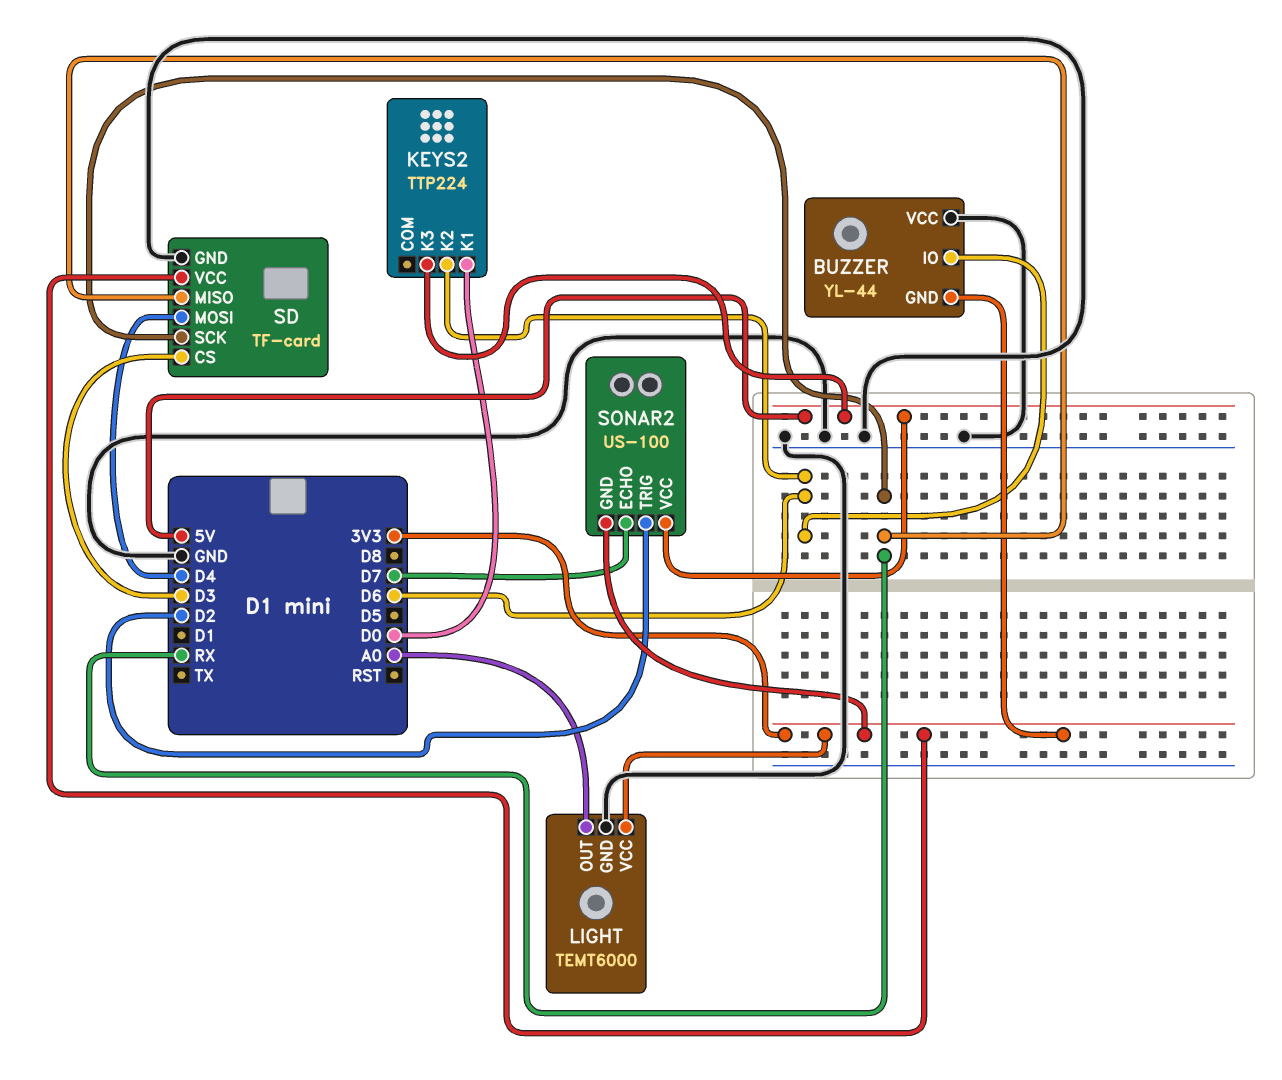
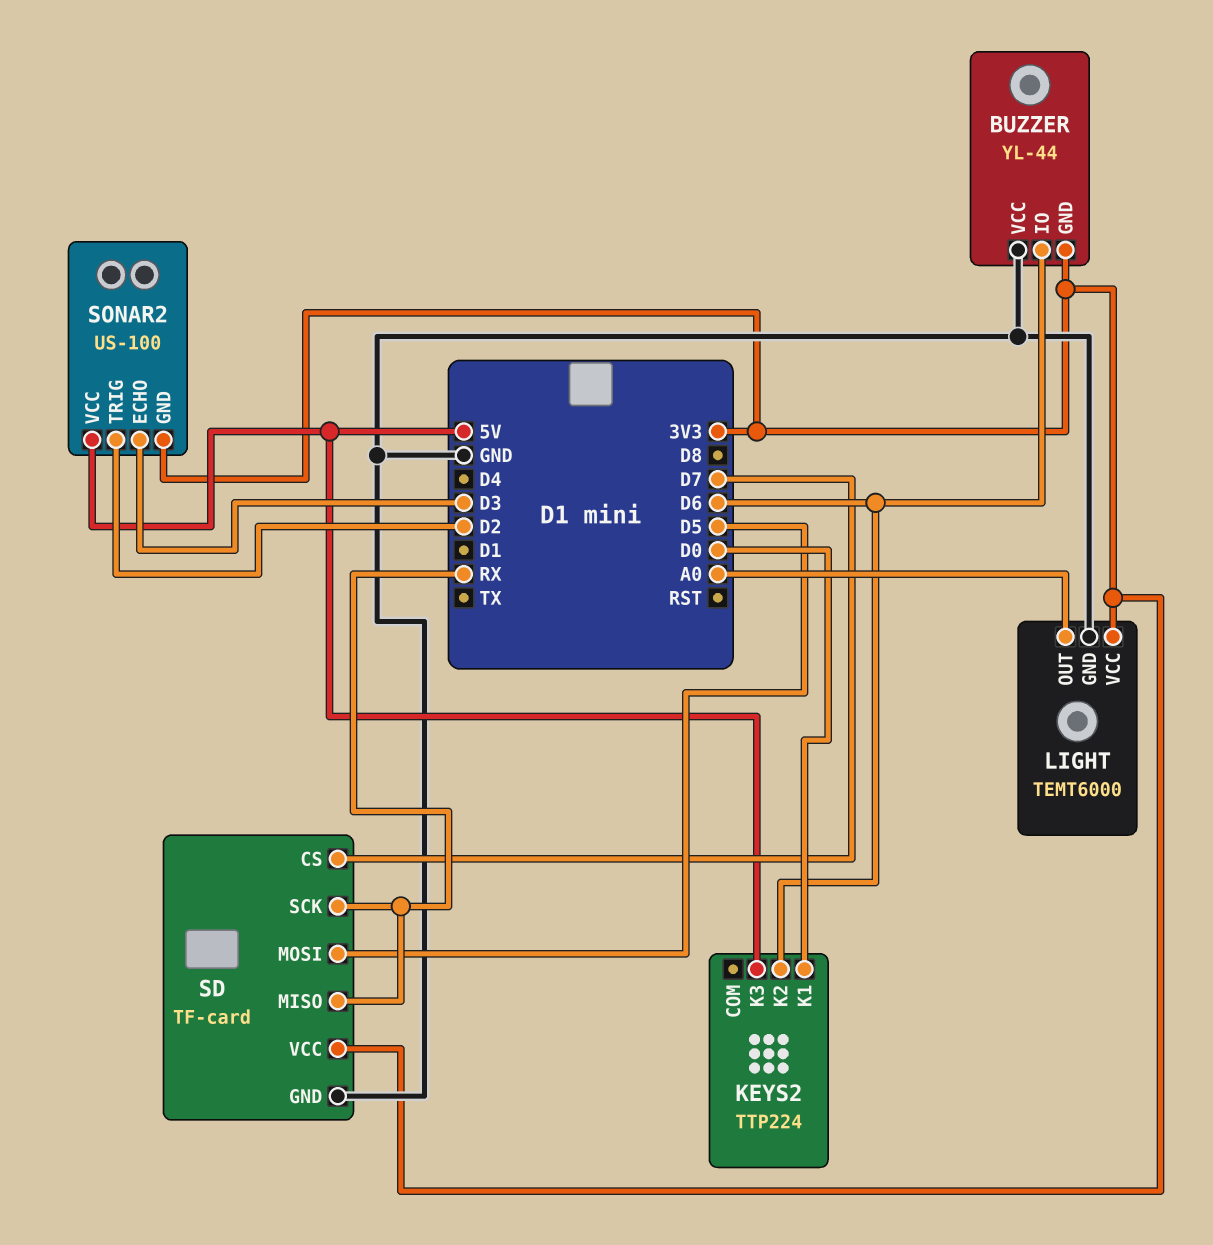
SD pin CS: D3 -> D7
SD pin MOSI: D4 -> D5
SONAR2 pin ECHO: D7 -> D3

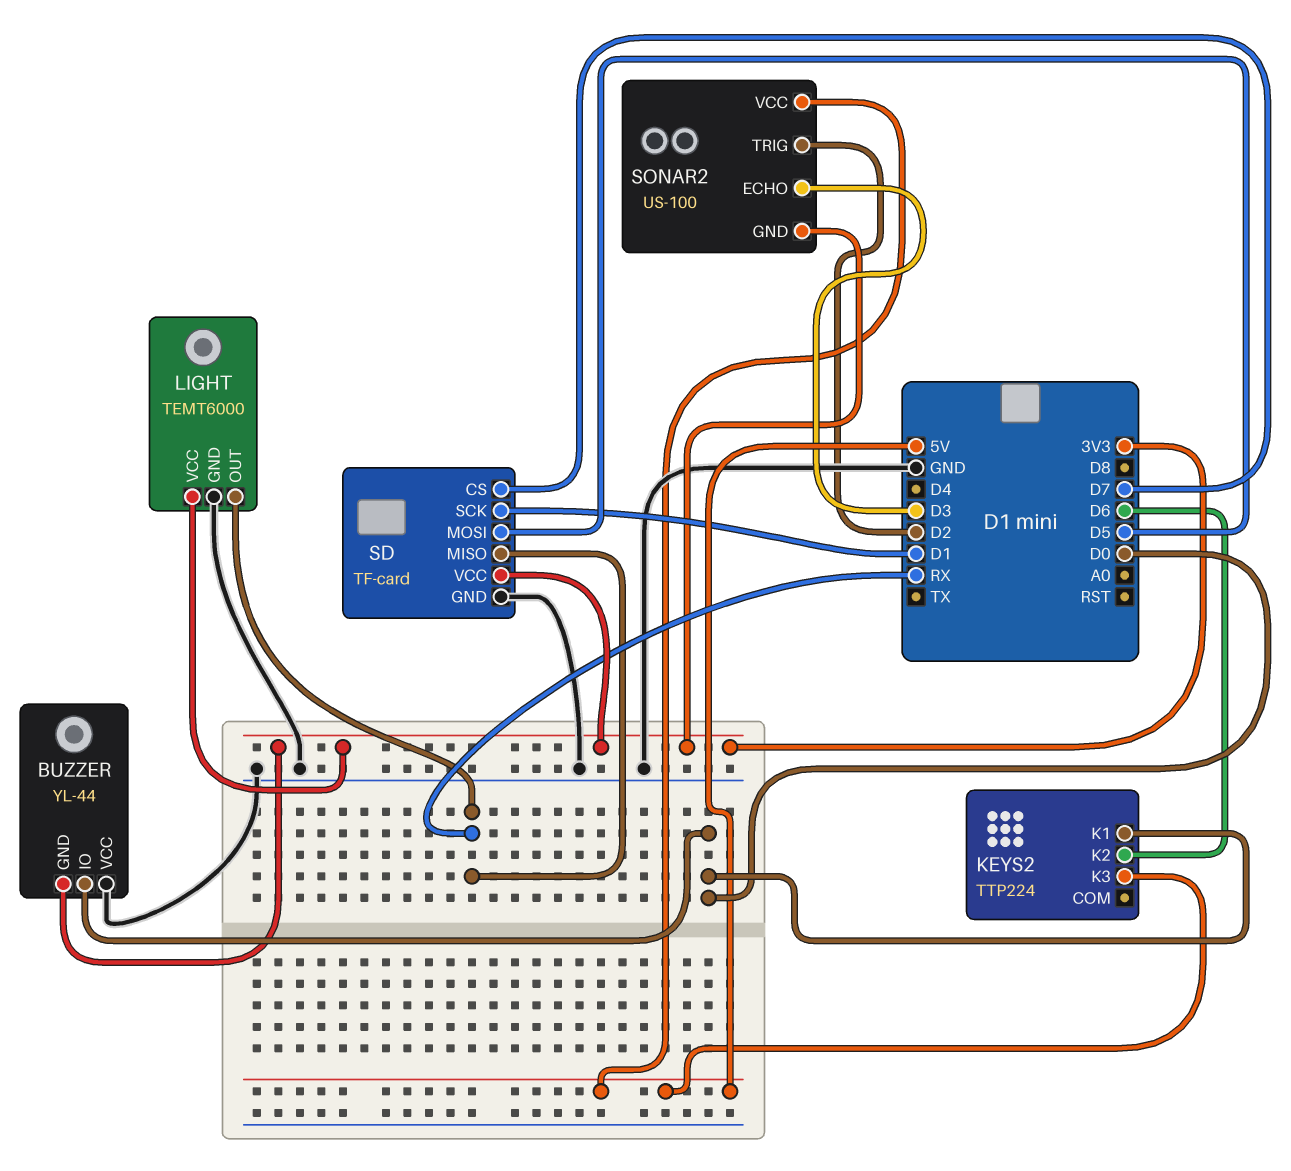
BUZZER pin IO: D6 -> D0
LIGHT pin OUT: A0 -> RX
SD pin SCK: RX -> D1

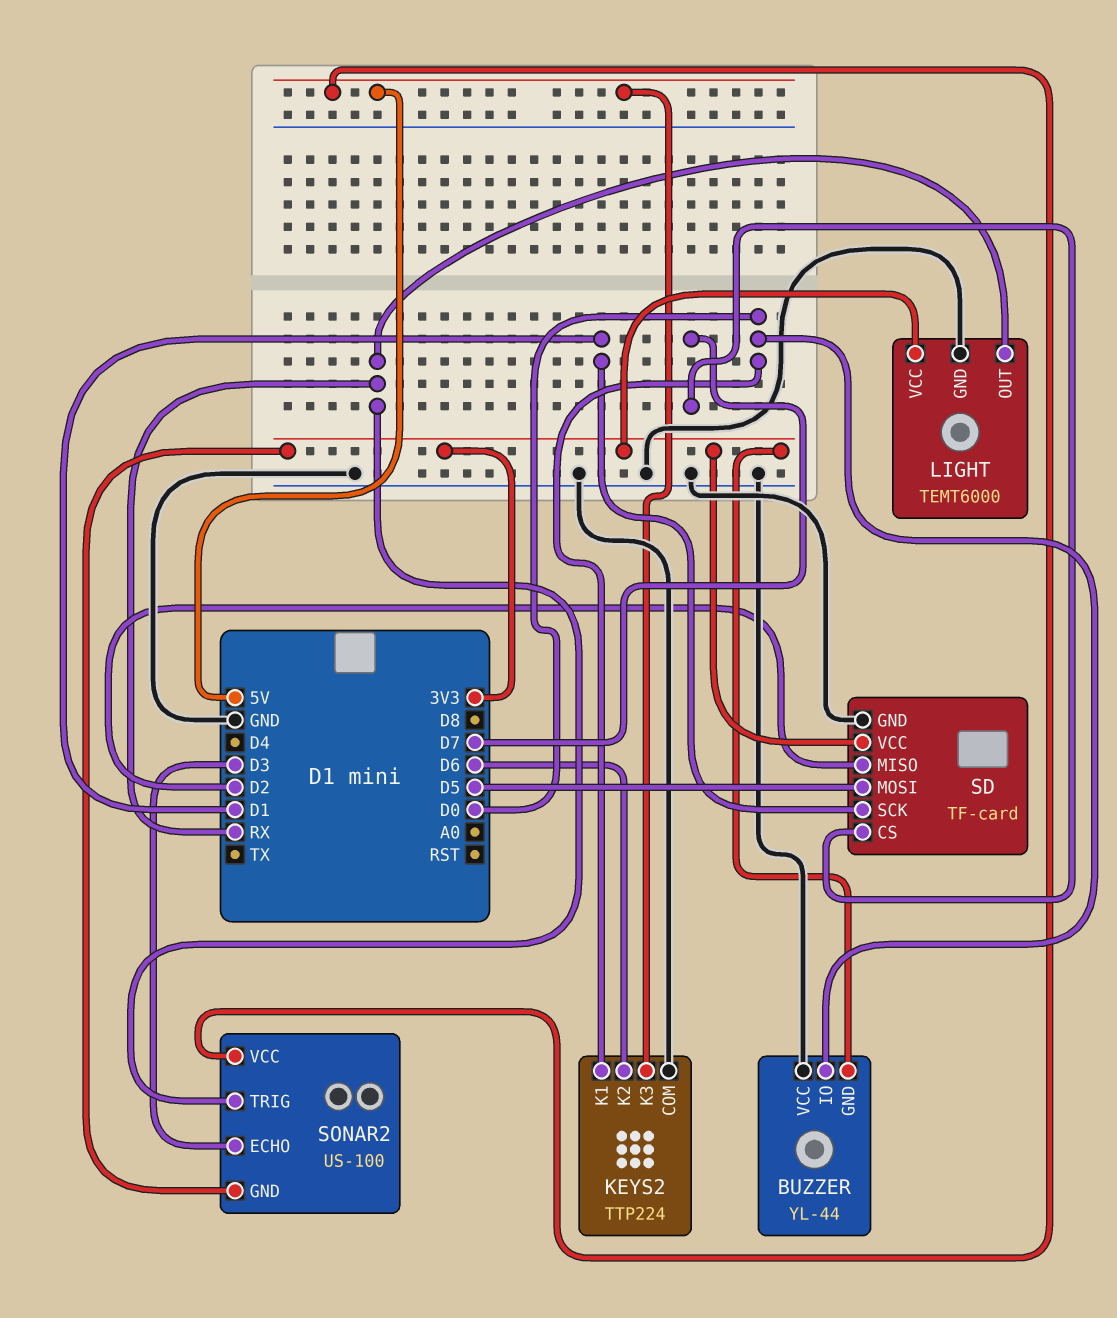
KEYS2 pin COM: none -> GND
SD pin MISO: RX -> D2
SONAR2 pin TRIG: D2 -> RX

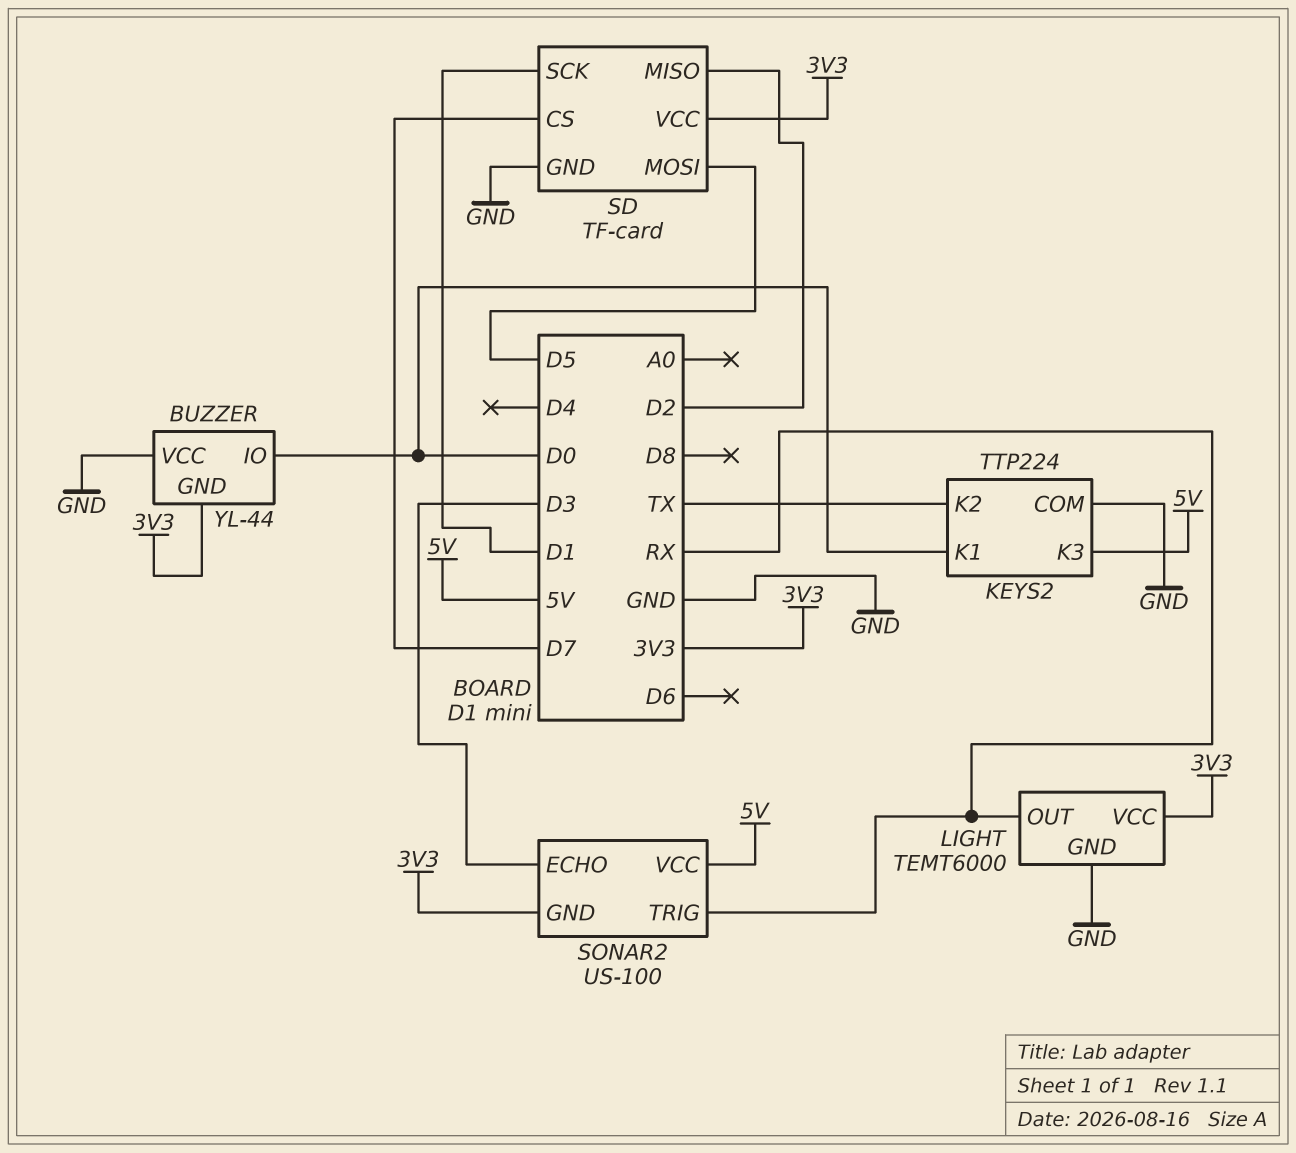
KEYS2 pin K2: D6 -> TX

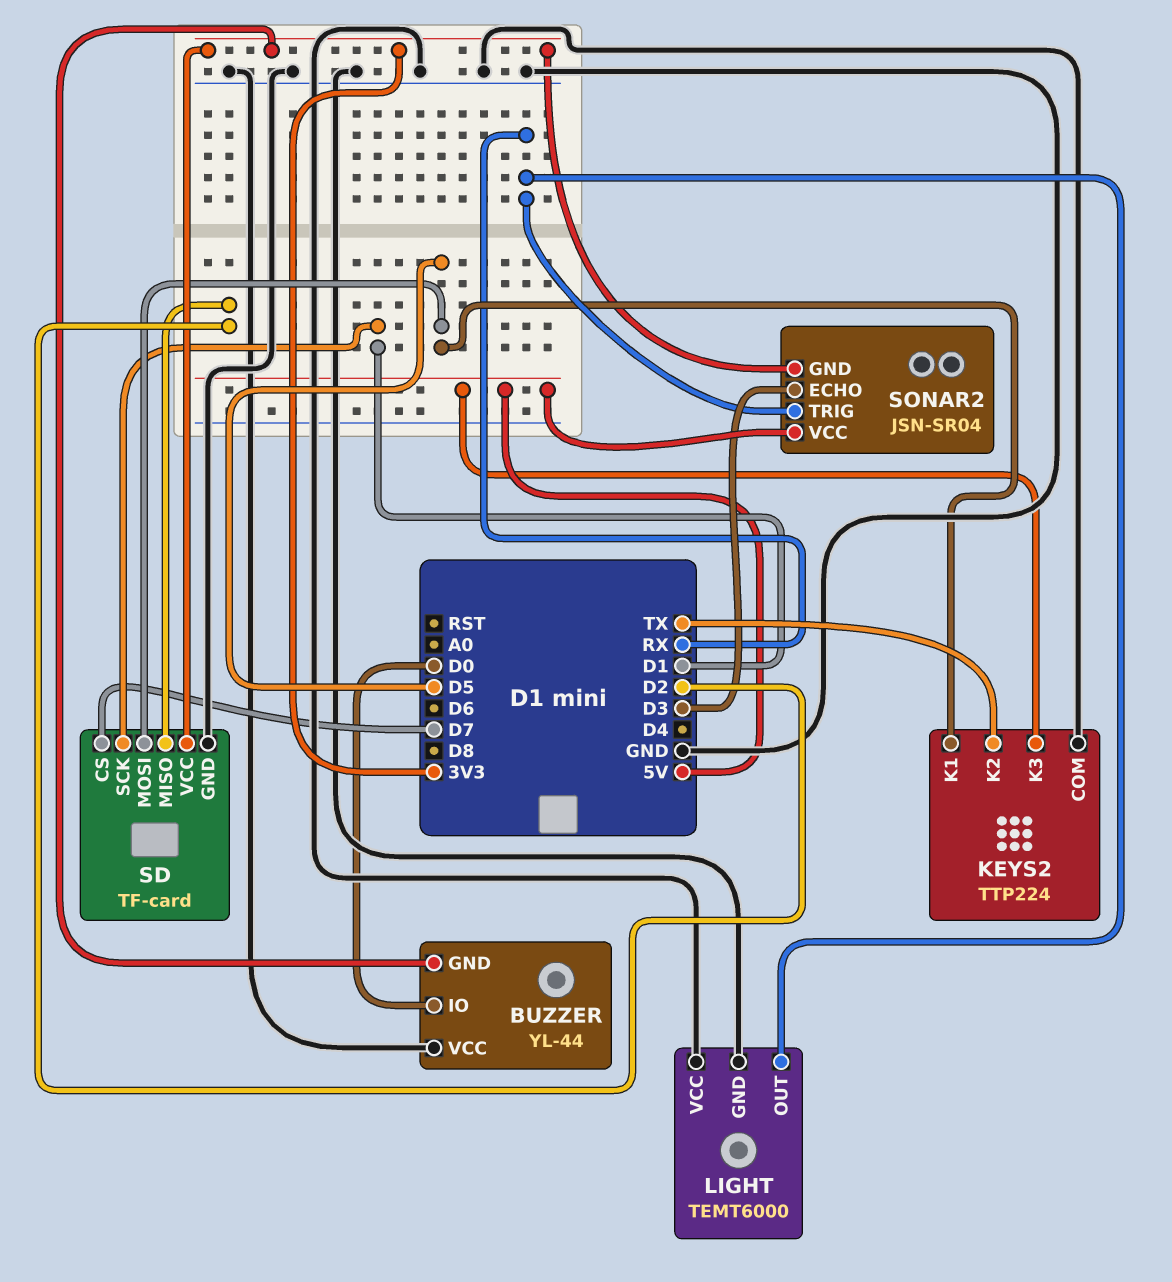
KEYS2 pin K1: D0 -> D5
LIGHT pin VCC: 3V3 -> GND
SONAR2: US-100 -> JSN-SR04

